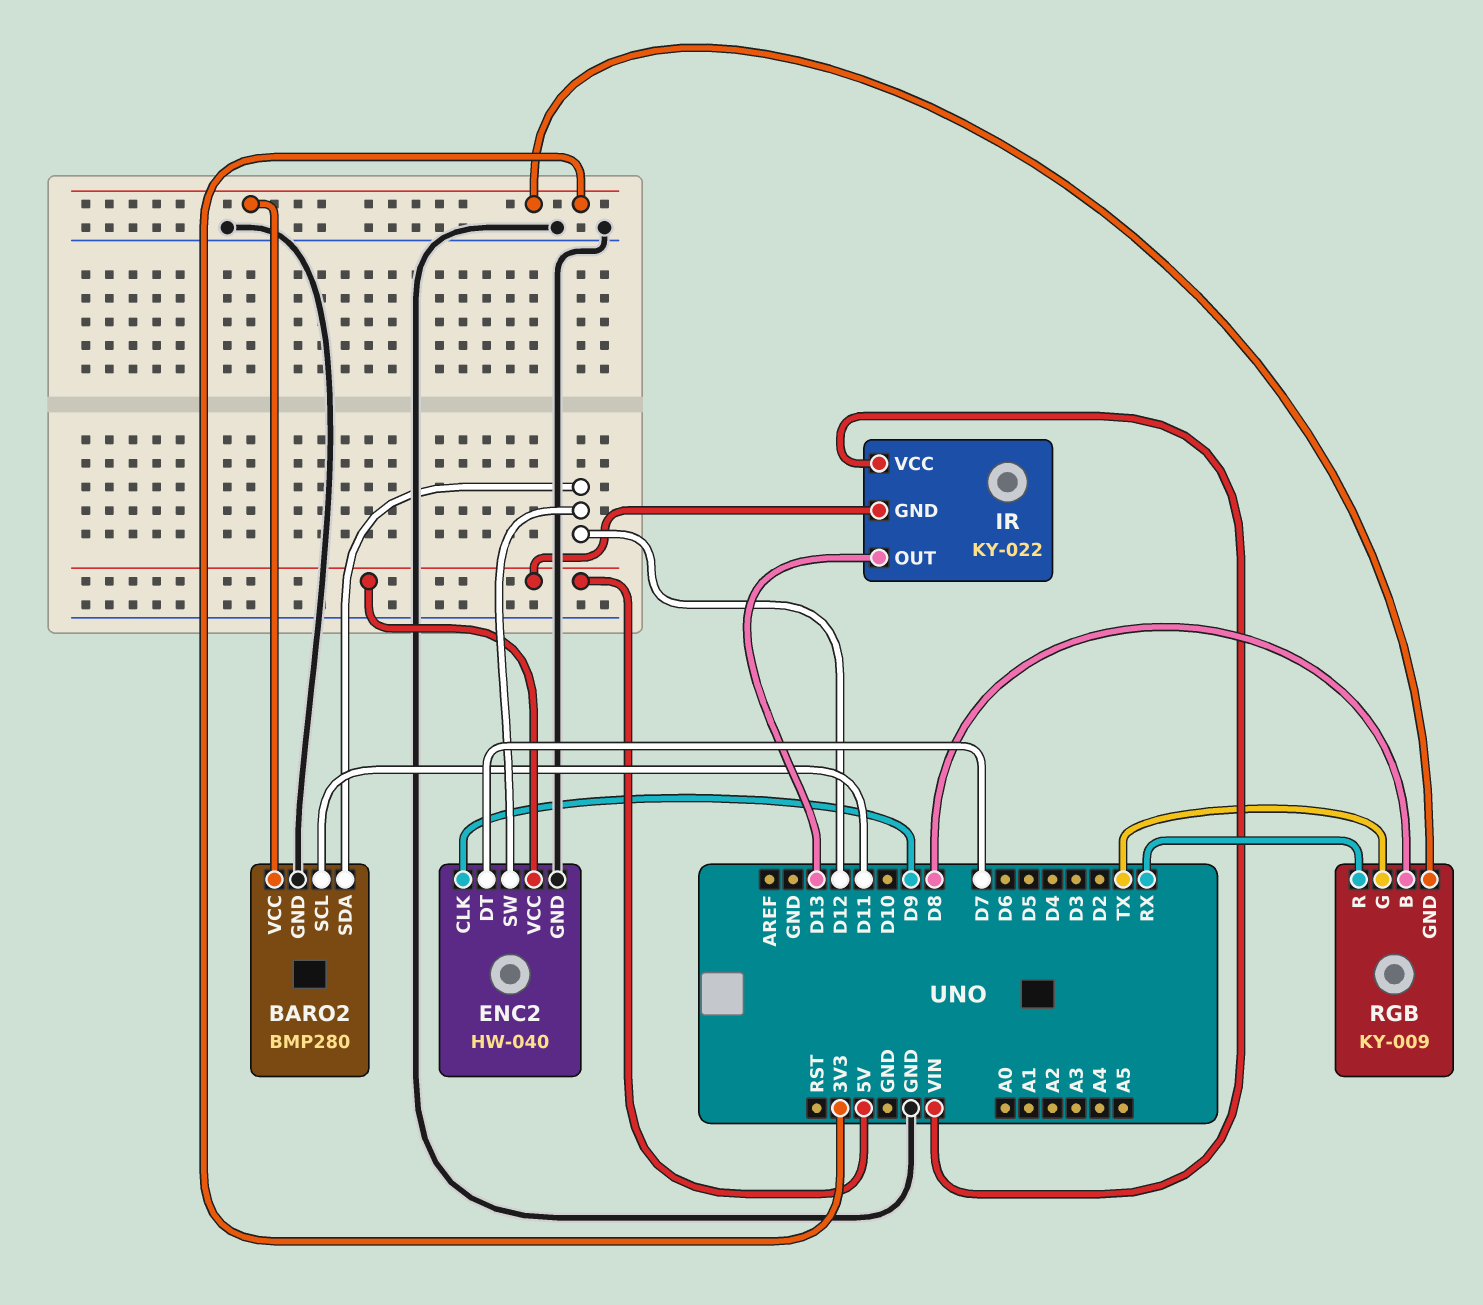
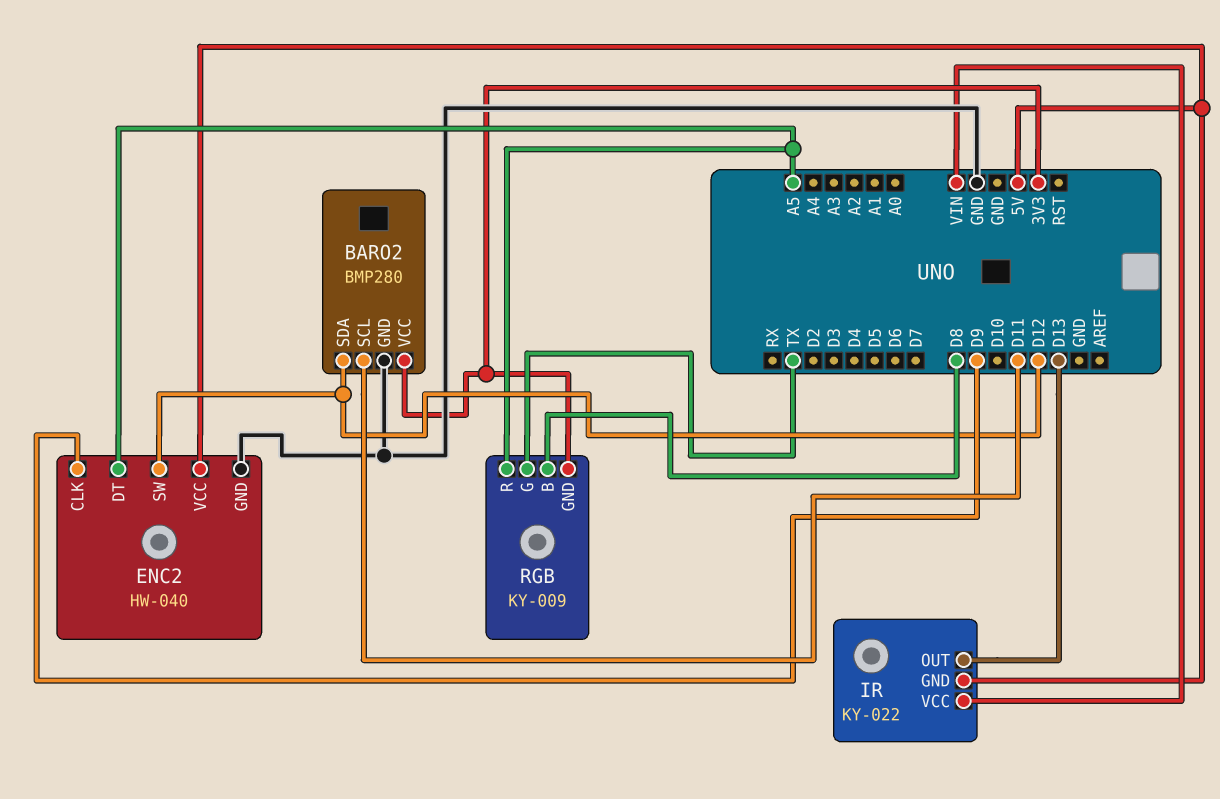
ENC2 pin DT: D7 -> A5
RGB pin R: RX -> A5

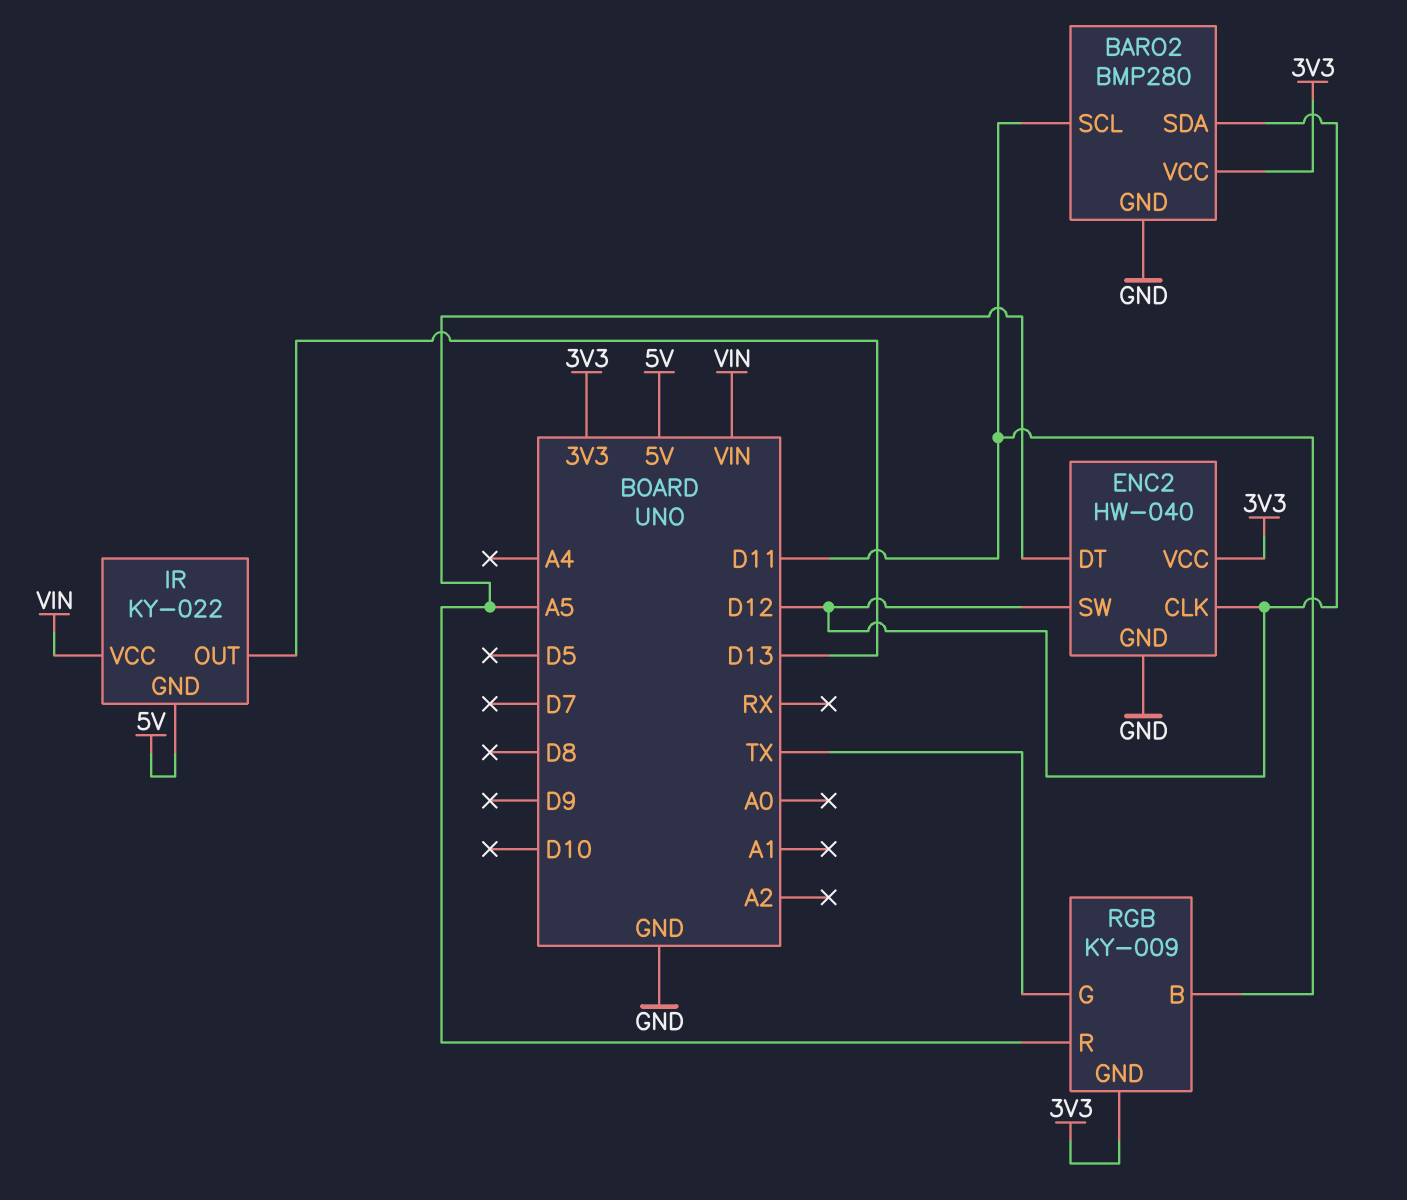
ENC2 pin CLK: D9 -> D12
ENC2 pin VCC: 5V -> 3V3
RGB pin B: D8 -> D11

